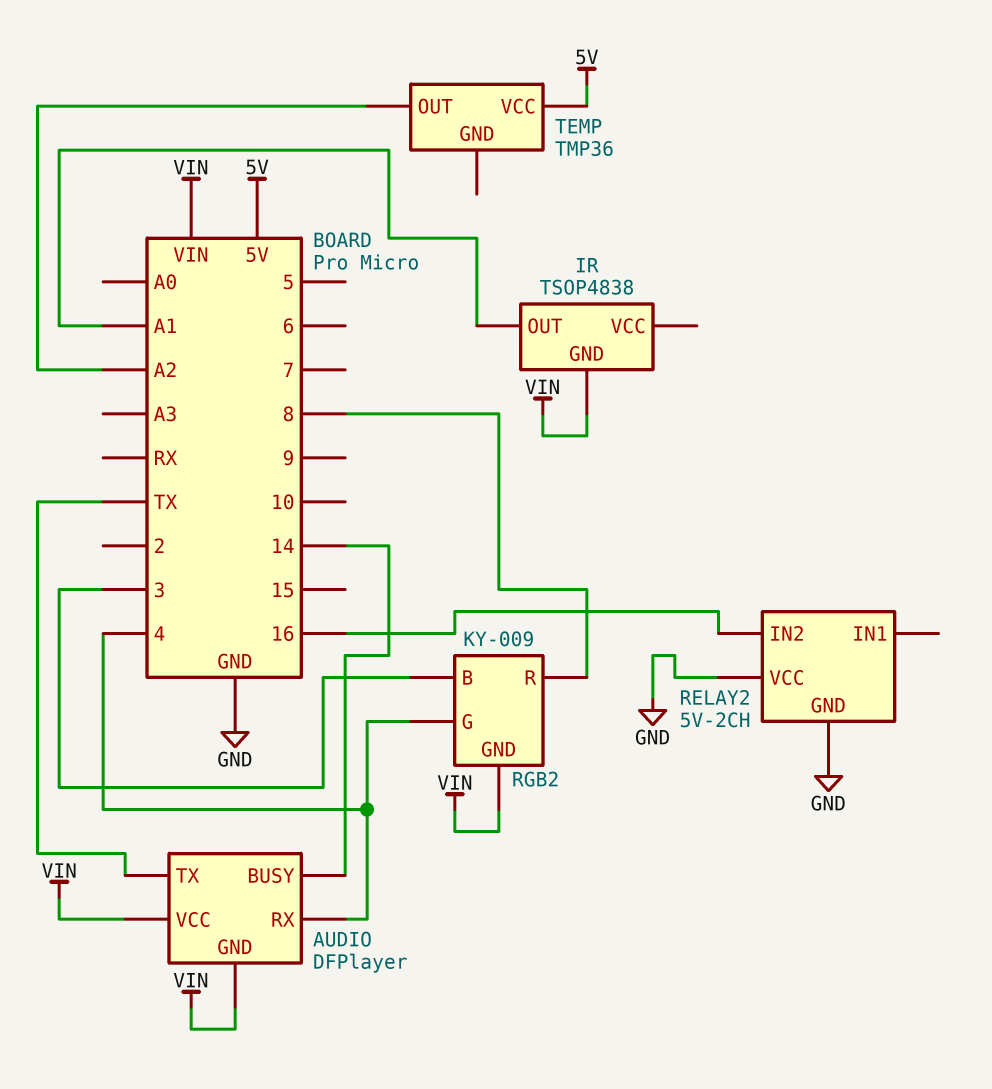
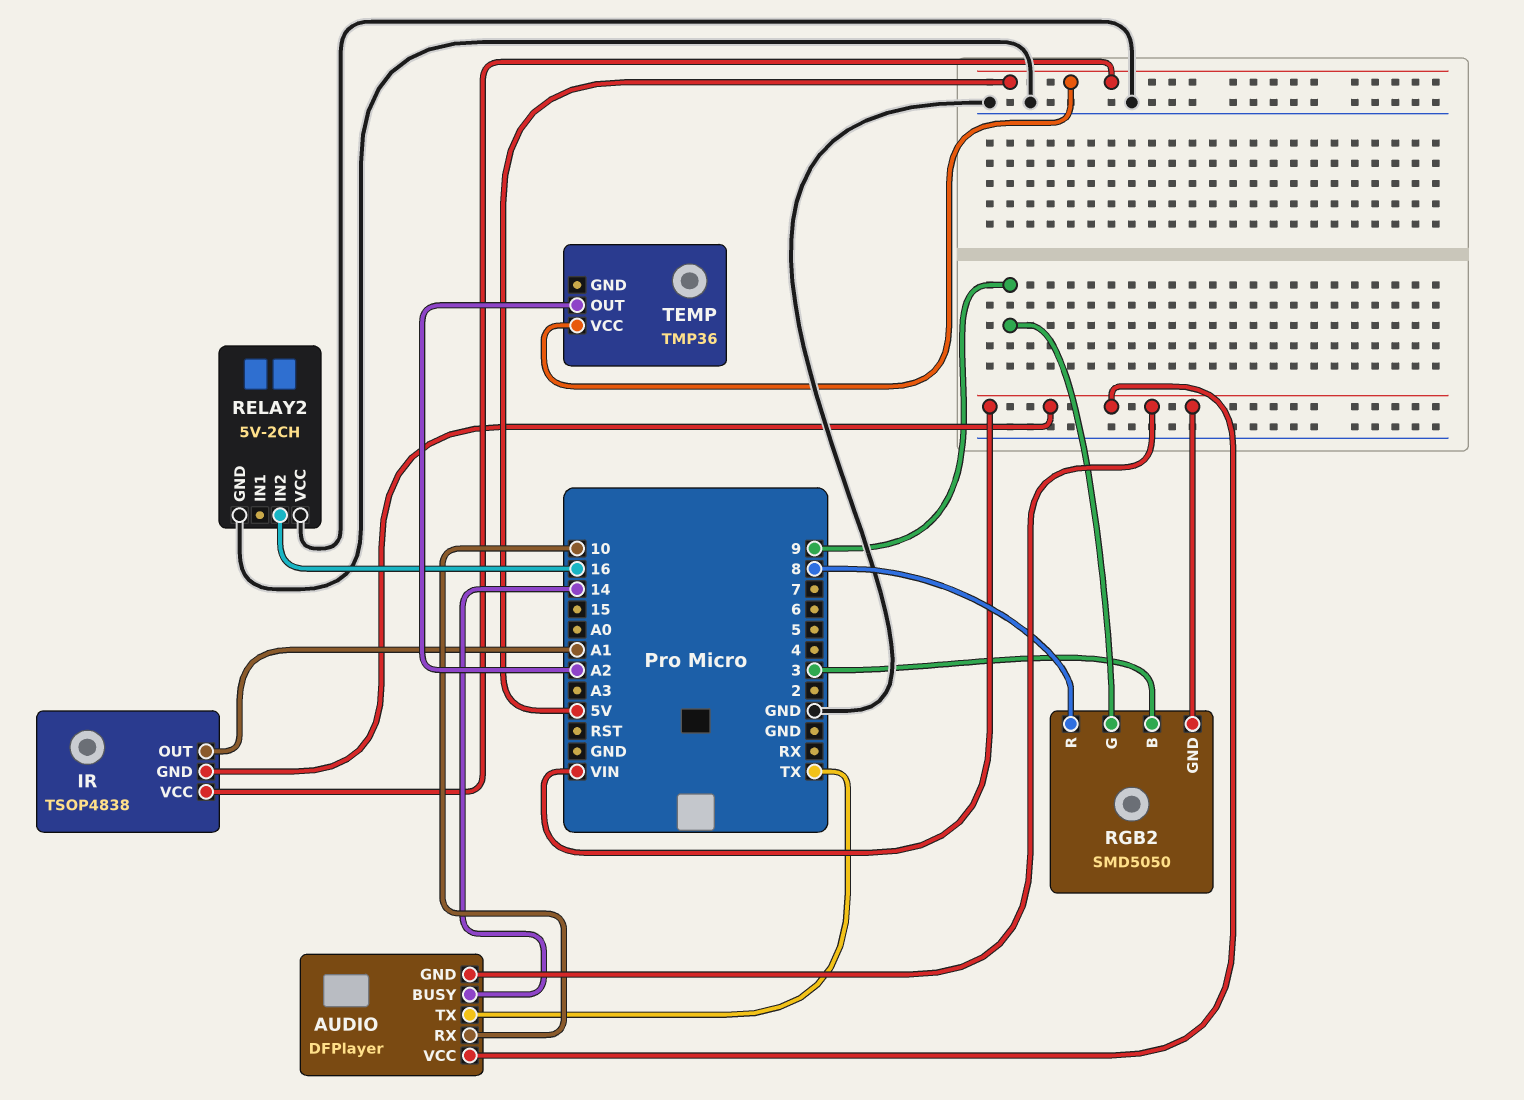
AUDIO pin RX: 4 -> 10
IR pin VCC: none -> 5V
RGB2: KY-009 -> SMD5050
RGB2 pin G: 4 -> 9

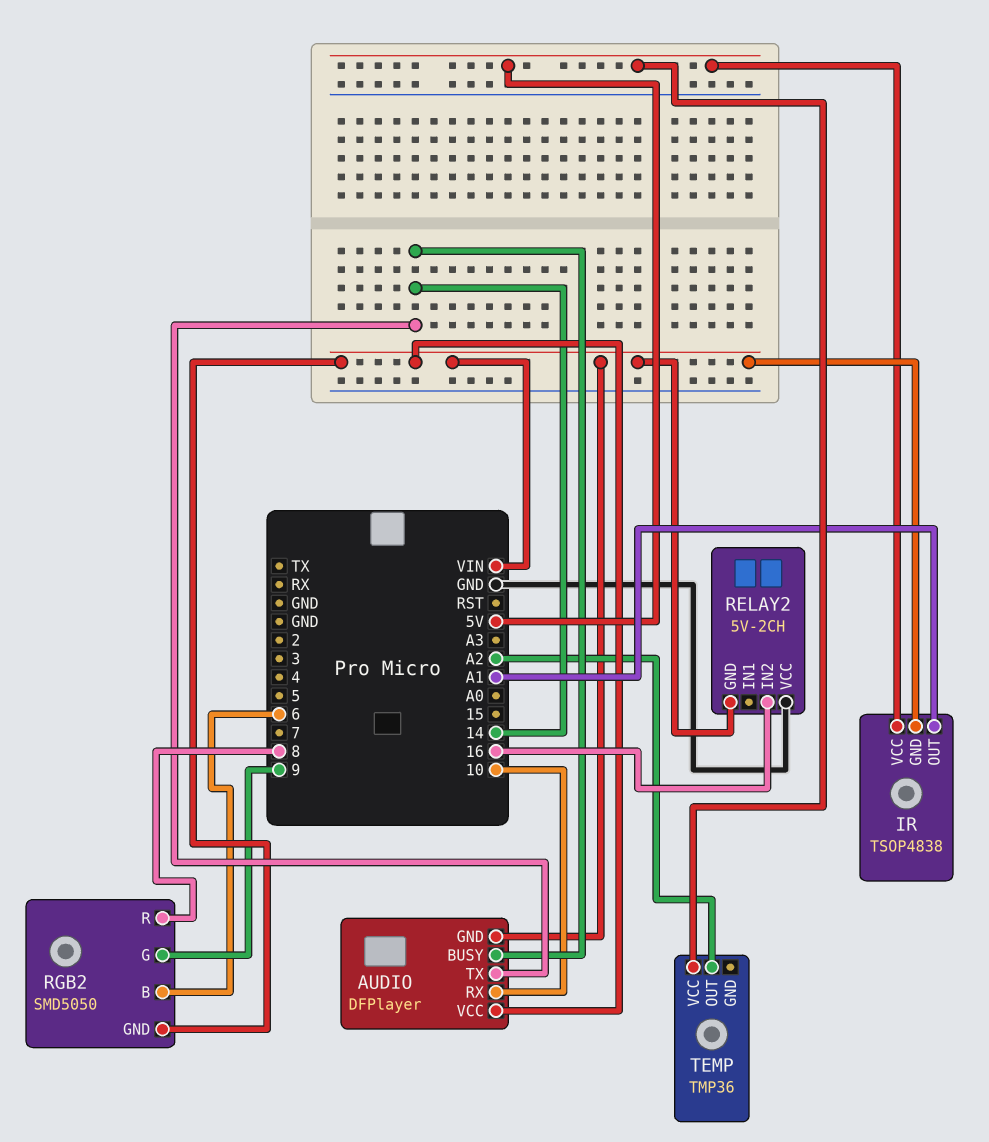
AUDIO pin TX: TX -> 14
RELAY2 pin GND: GND -> VIN
RGB2 pin B: 3 -> 6

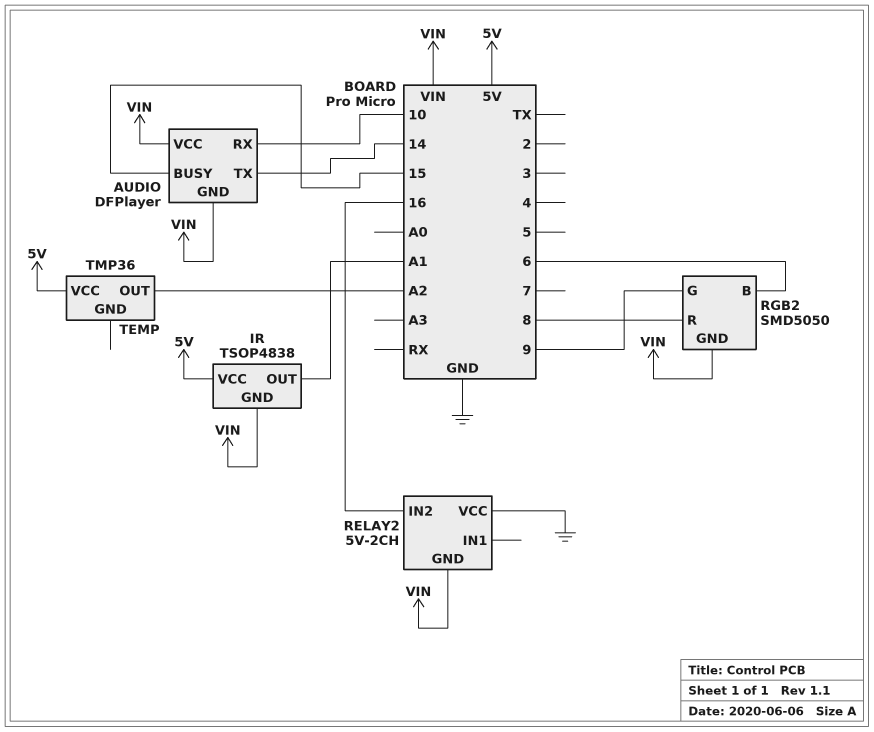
AUDIO pin BUSY: 14 -> 15

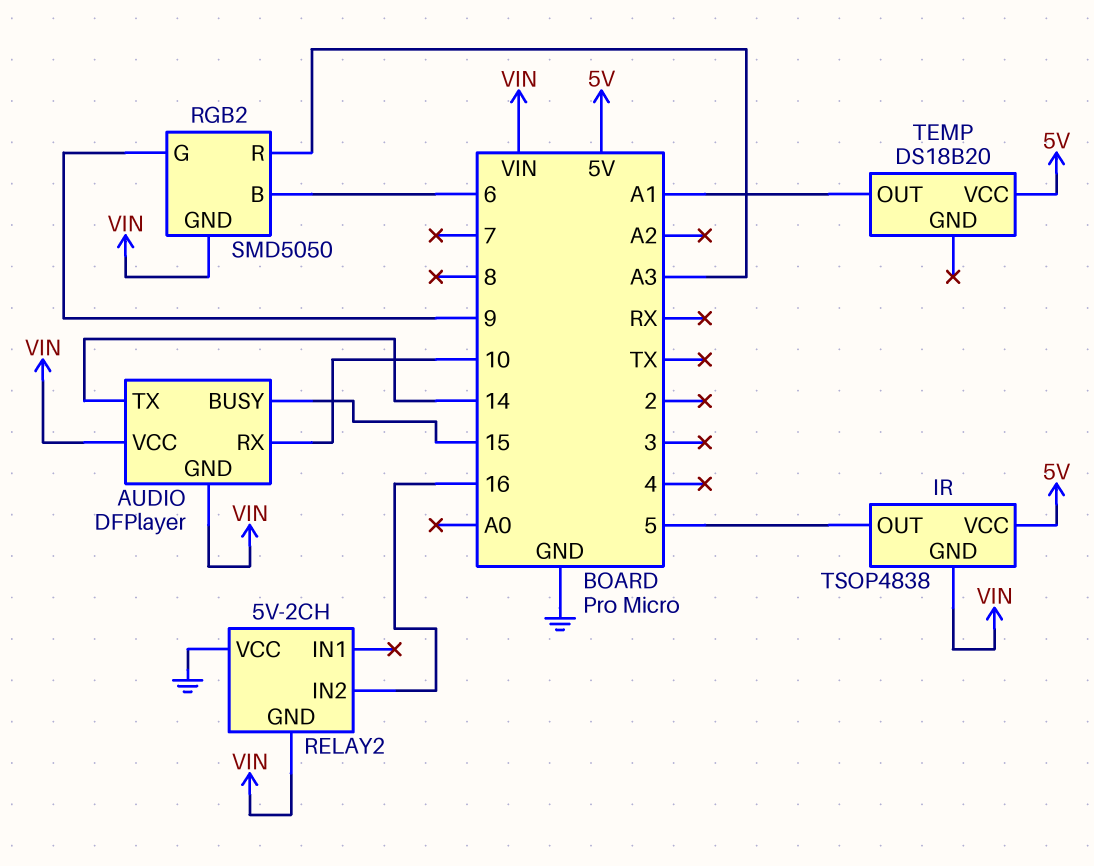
IR pin OUT: A1 -> 5
RGB2 pin R: 8 -> A3
TEMP: TMP36 -> DS18B20
TEMP pin OUT: A2 -> A1

